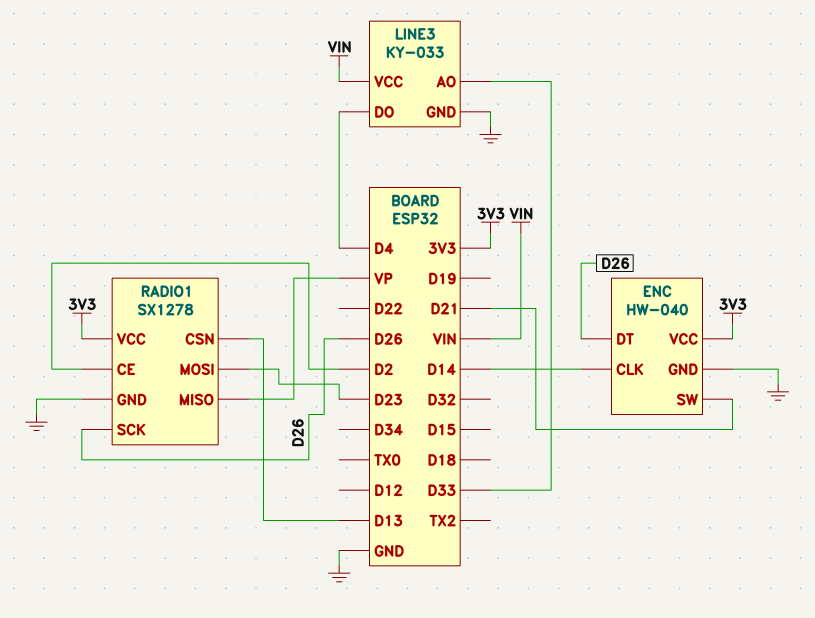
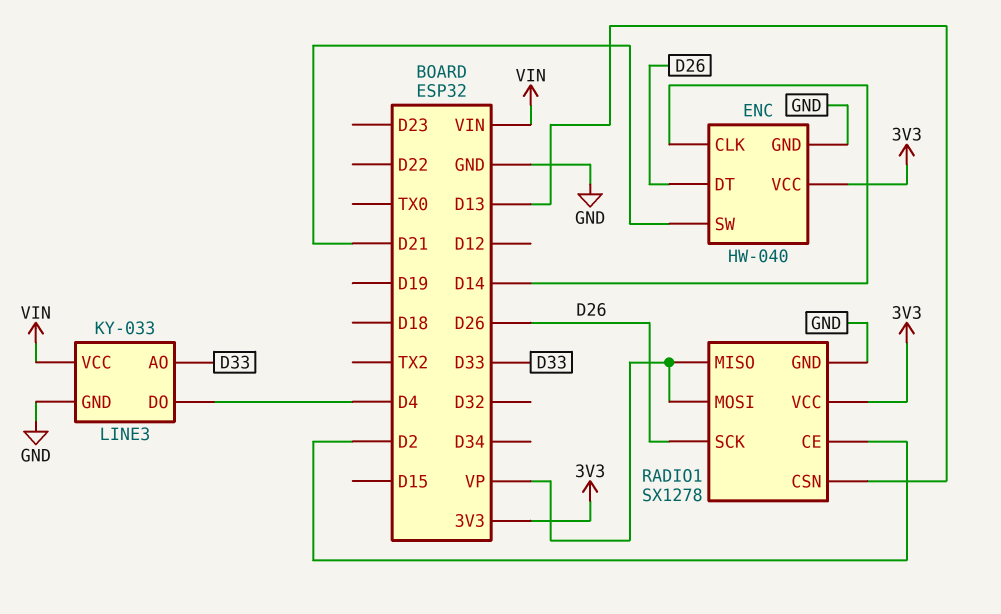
RADIO1 pin MOSI: D23 -> VP

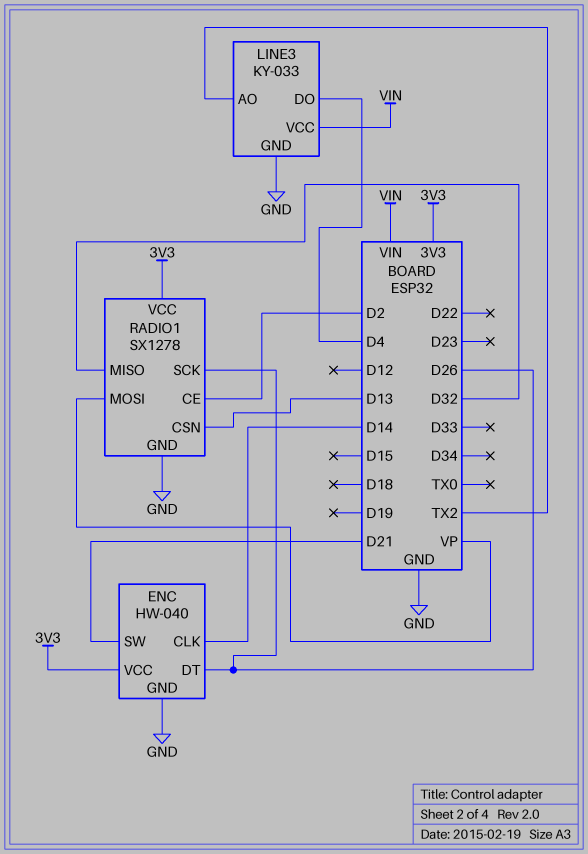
LINE3 pin AO: D33 -> TX2
RADIO1 pin MISO: VP -> D32

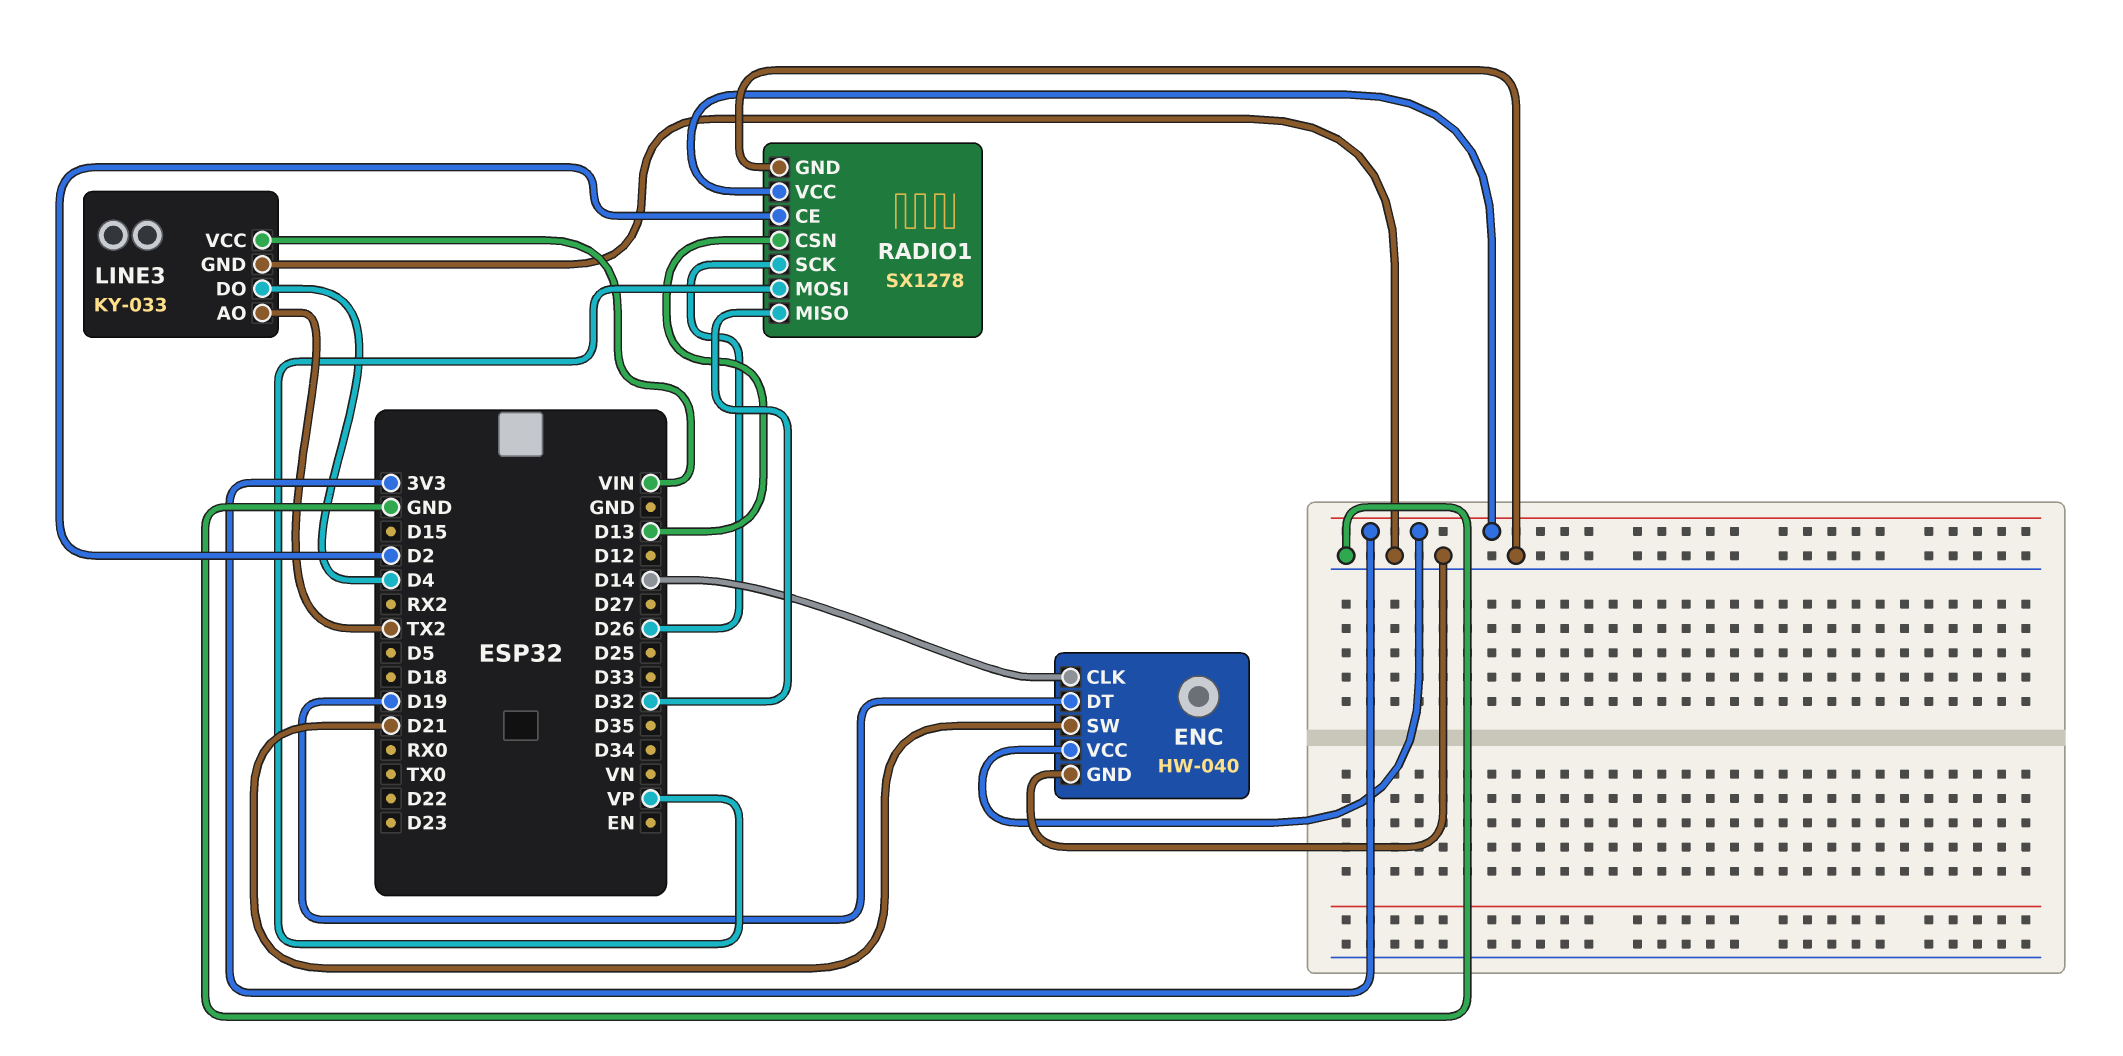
ENC pin DT: D26 -> D19

